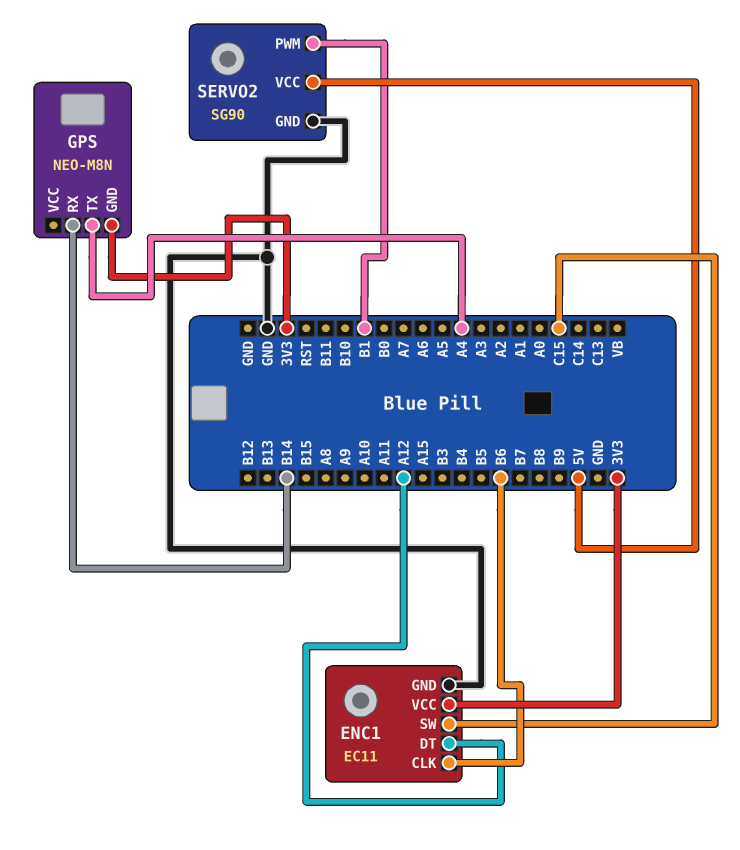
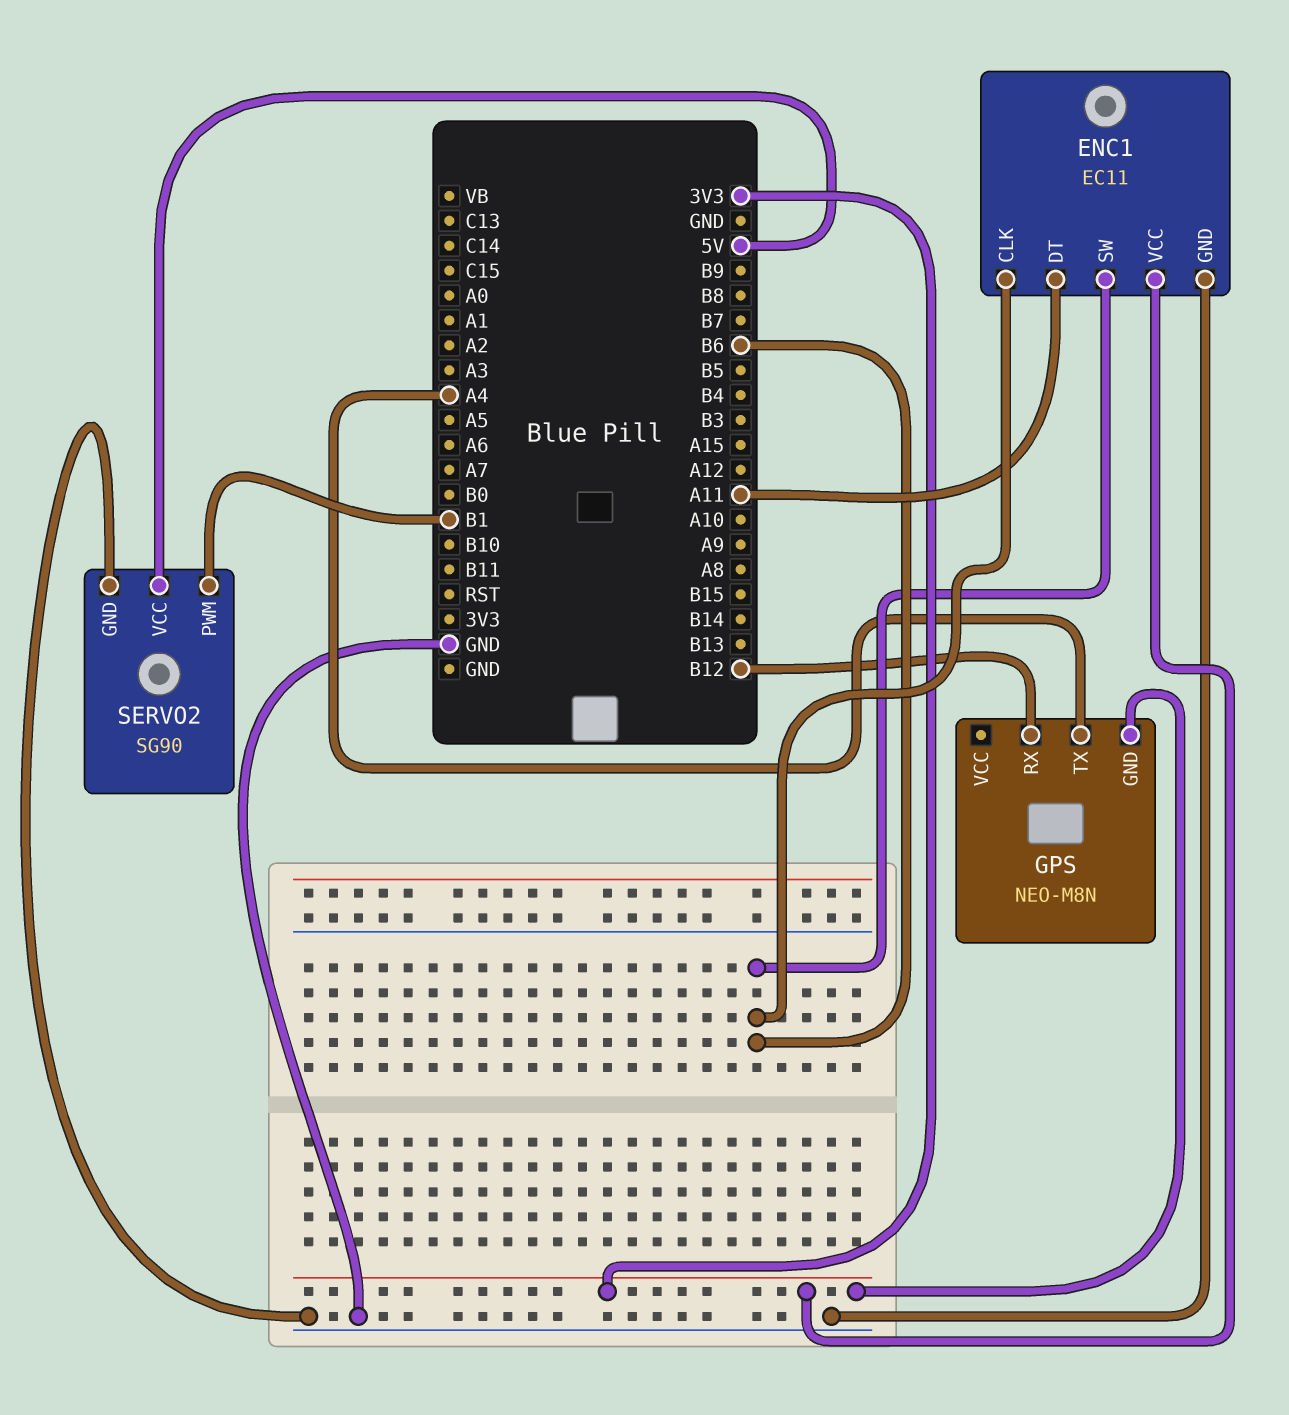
ENC1 pin DT: A12 -> A11
ENC1 pin SW: C15 -> B6
GPS pin RX: B14 -> B12

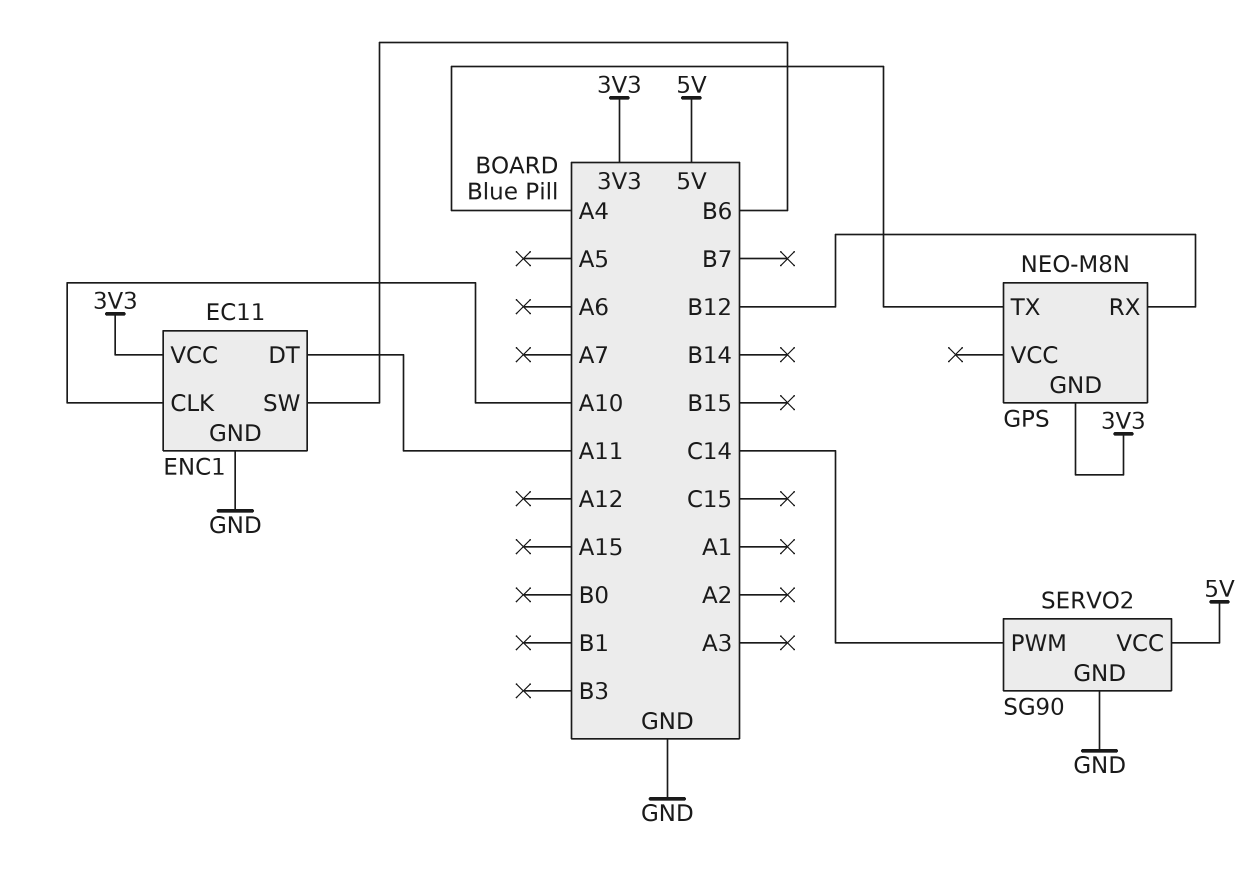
ENC1 pin CLK: B6 -> A10
SERVO2 pin PWM: B1 -> C14

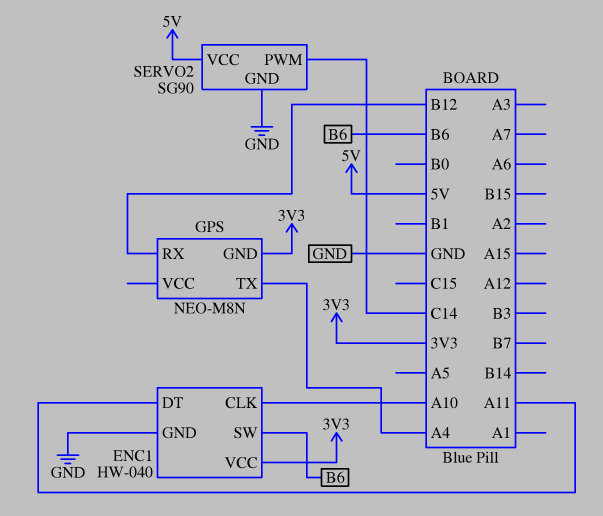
ENC1: EC11 -> HW-040

